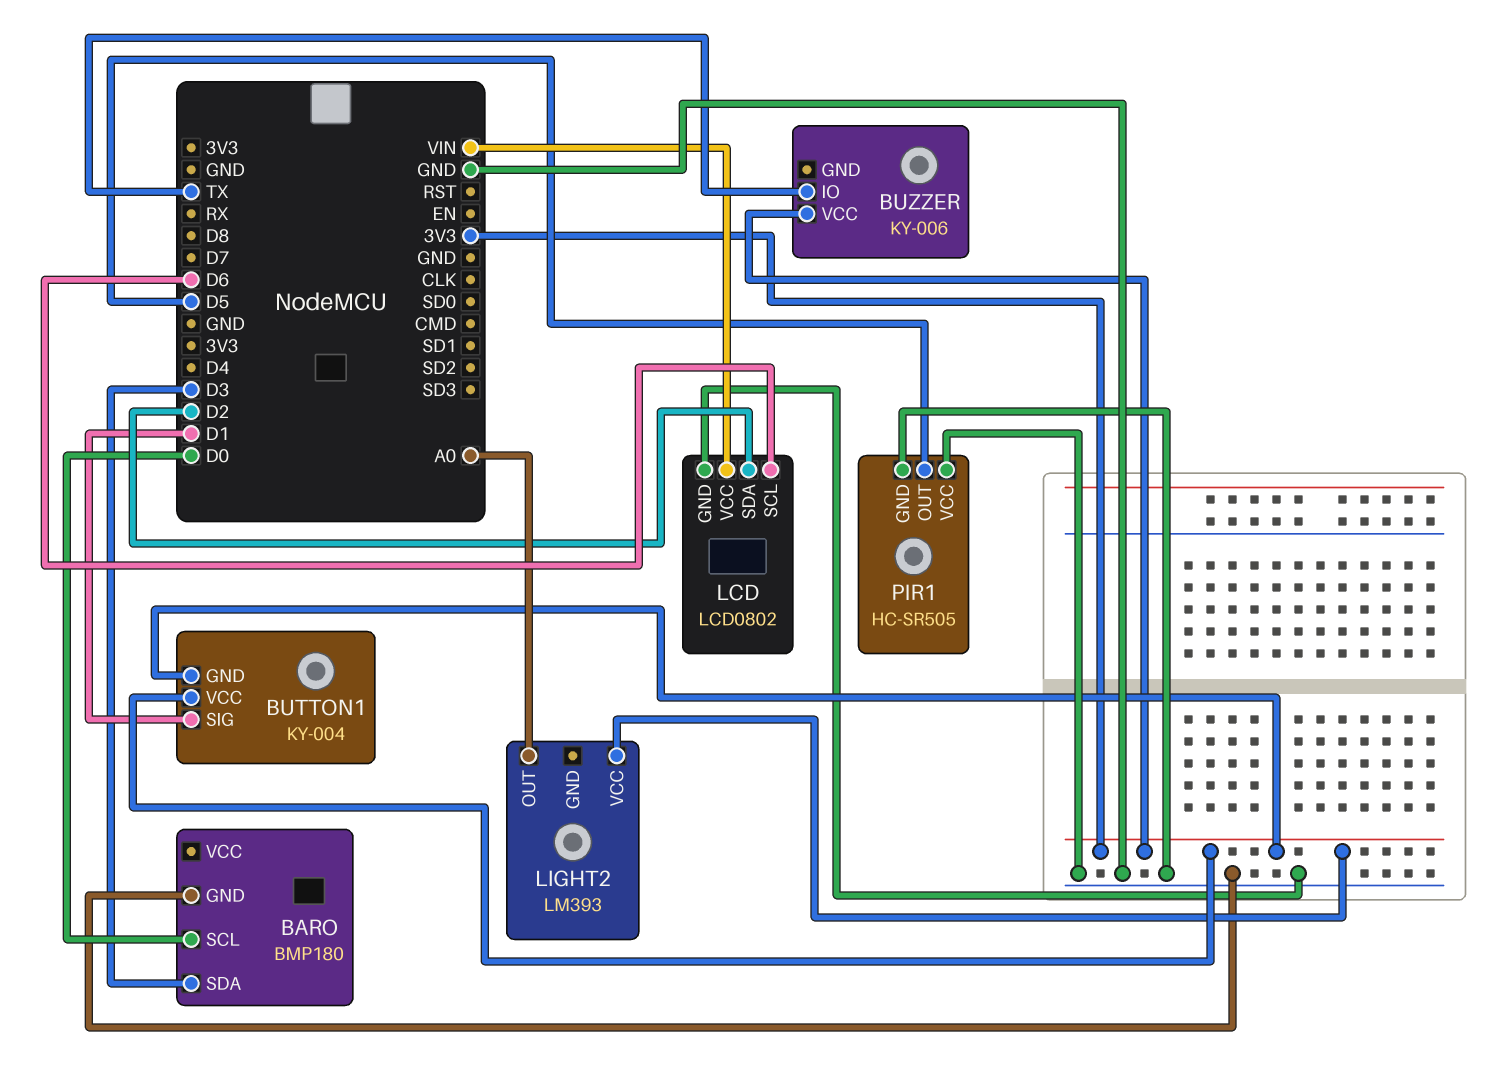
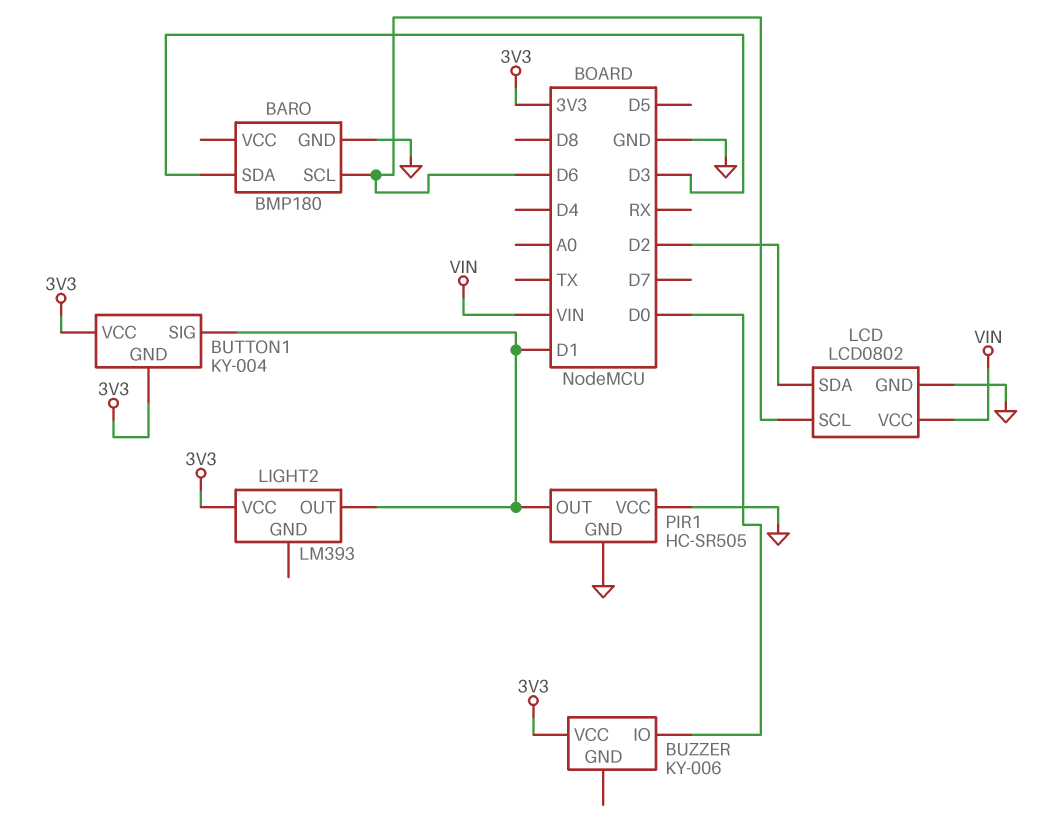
BARO pin SCL: D0 -> D6
BUZZER pin IO: TX -> D0
LIGHT2 pin OUT: A0 -> D1
PIR1 pin OUT: D5 -> D1

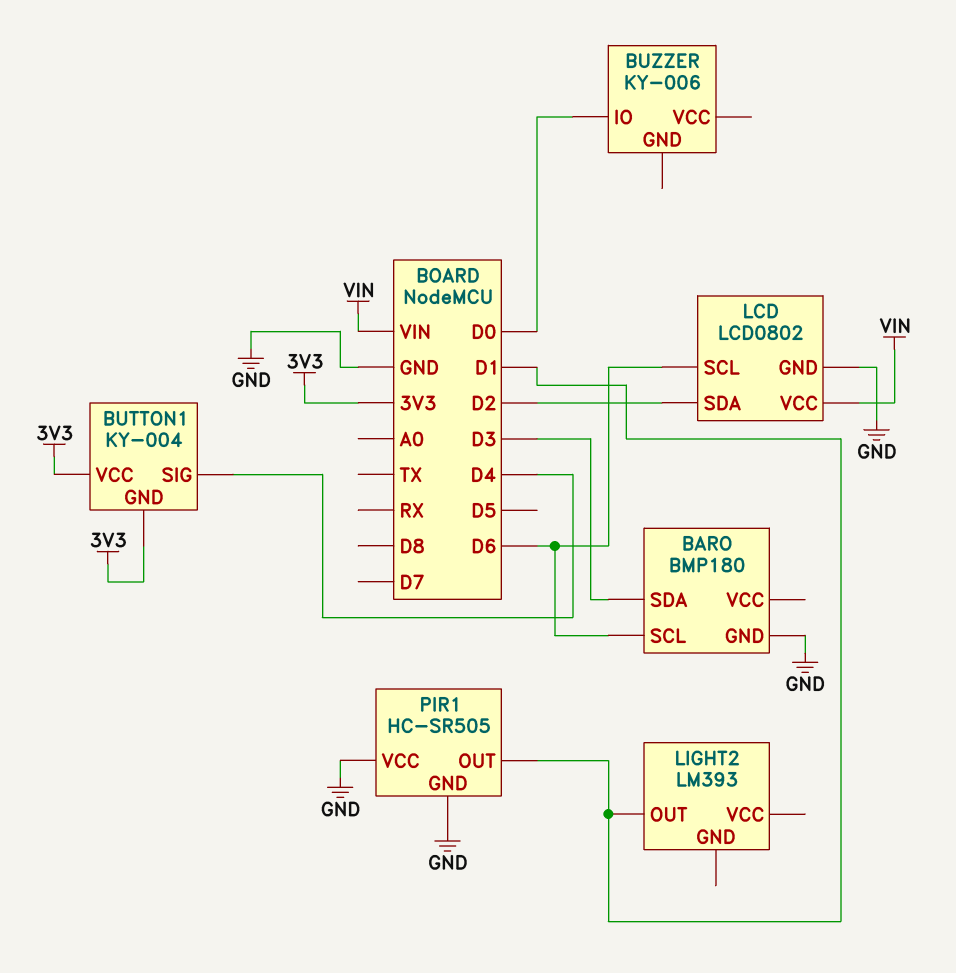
BUTTON1 pin SIG: D1 -> D4
BUZZER pin VCC: 3V3 -> none
LIGHT2 pin VCC: 3V3 -> none

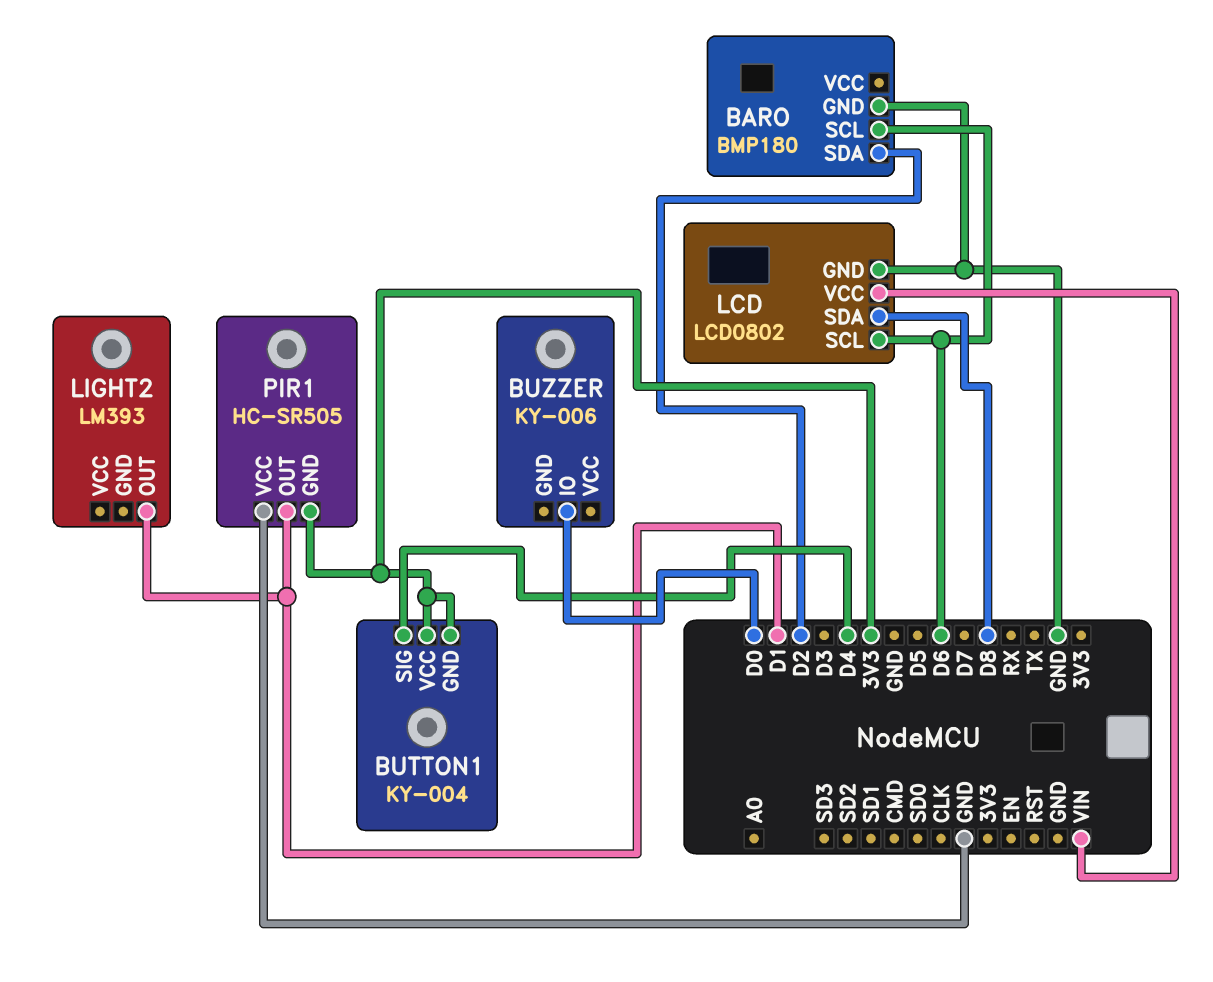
BARO pin SDA: D3 -> D2
LCD pin SDA: D2 -> D8
PIR1 pin GND: GND -> 3V3

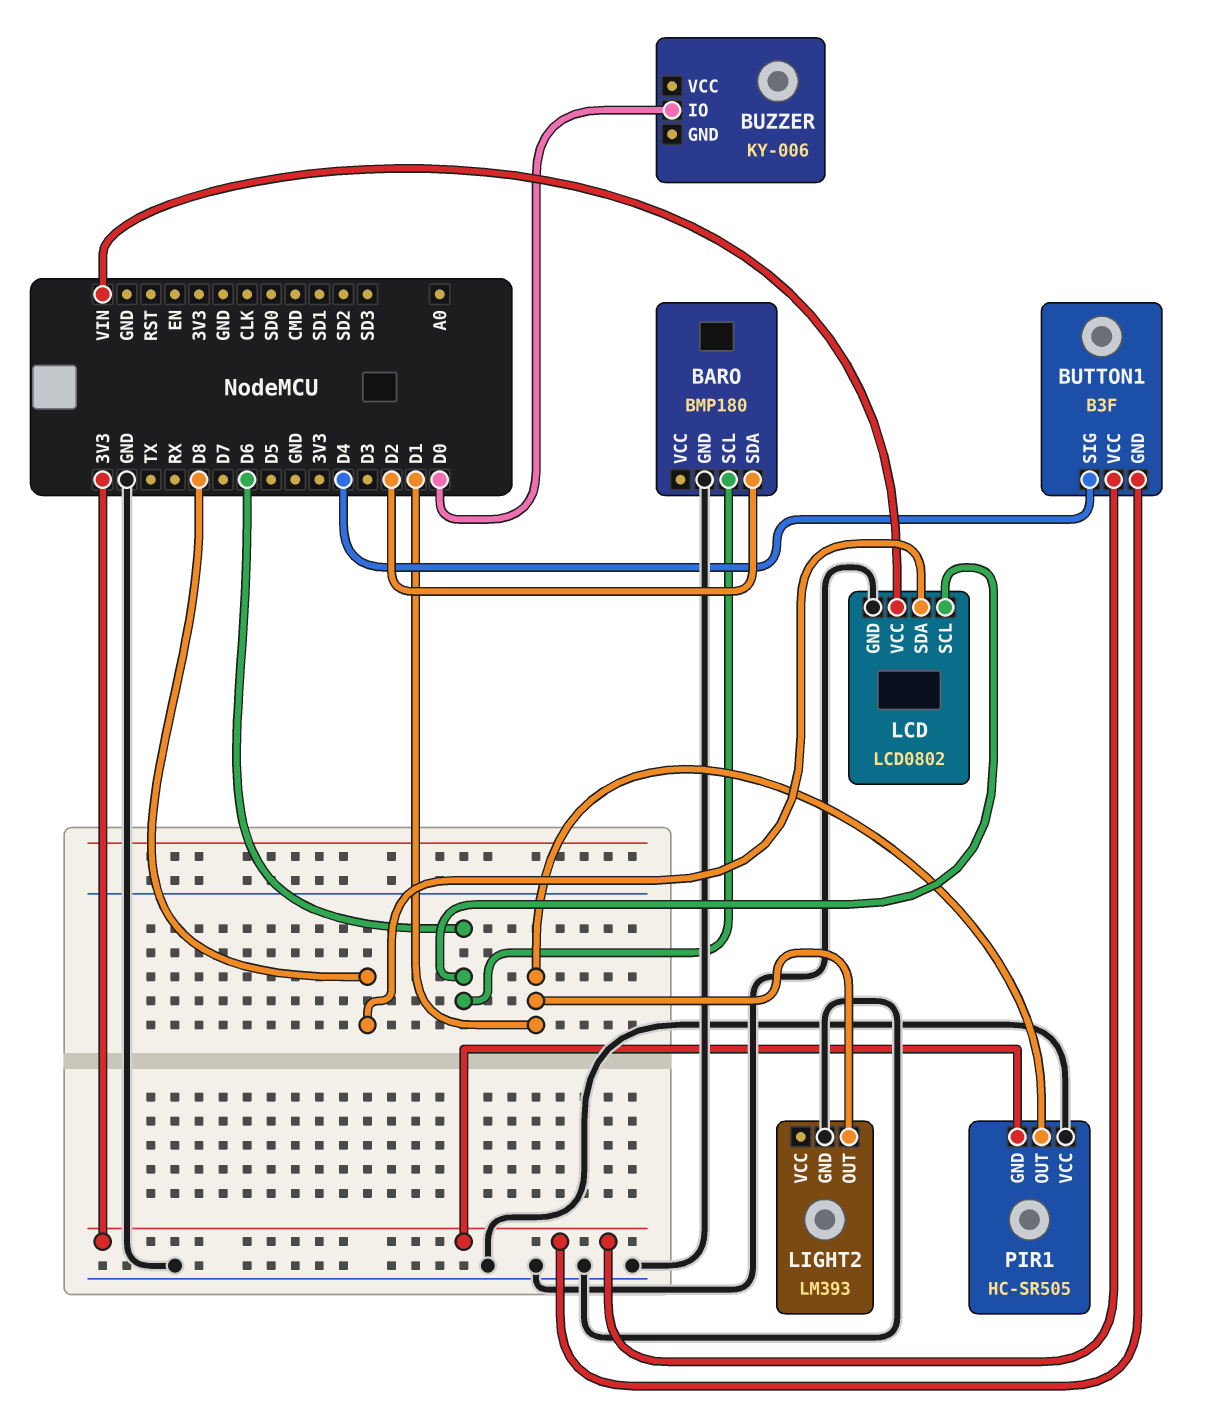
BUTTON1: KY-004 -> B3F
LIGHT2 pin GND: none -> GND

